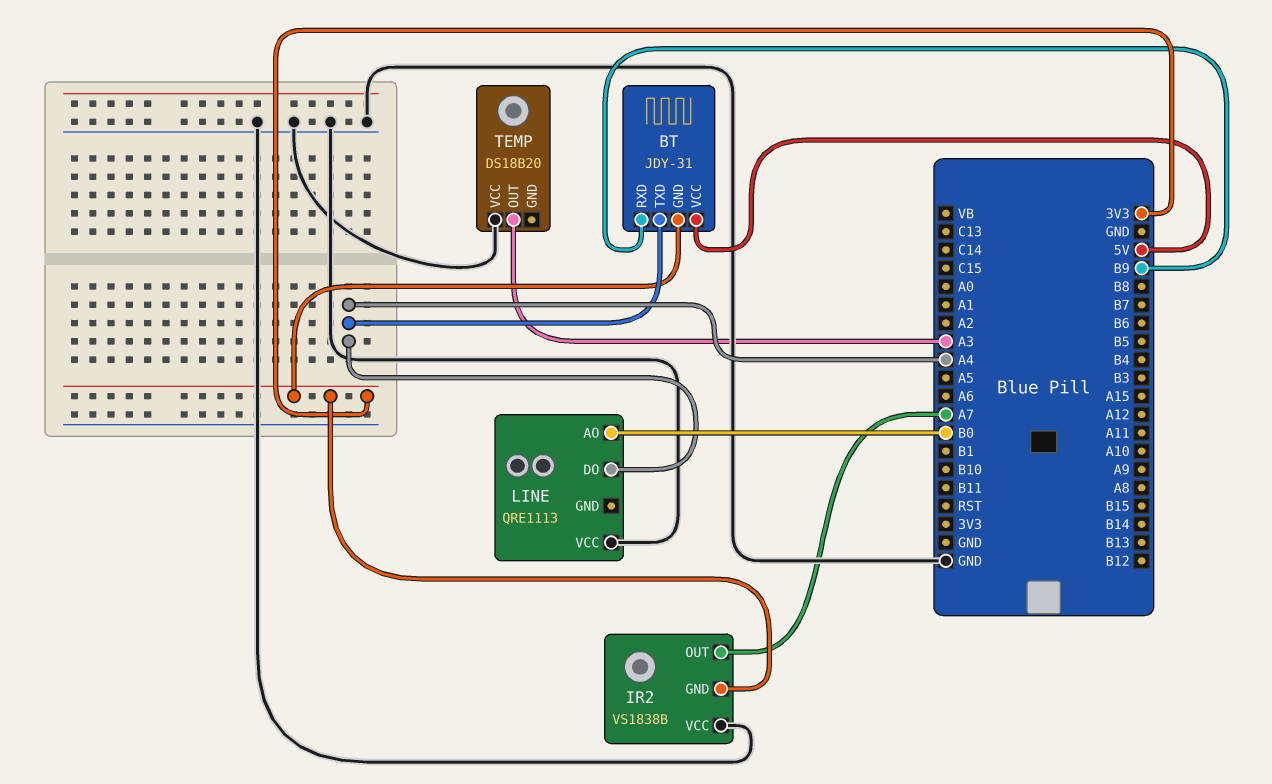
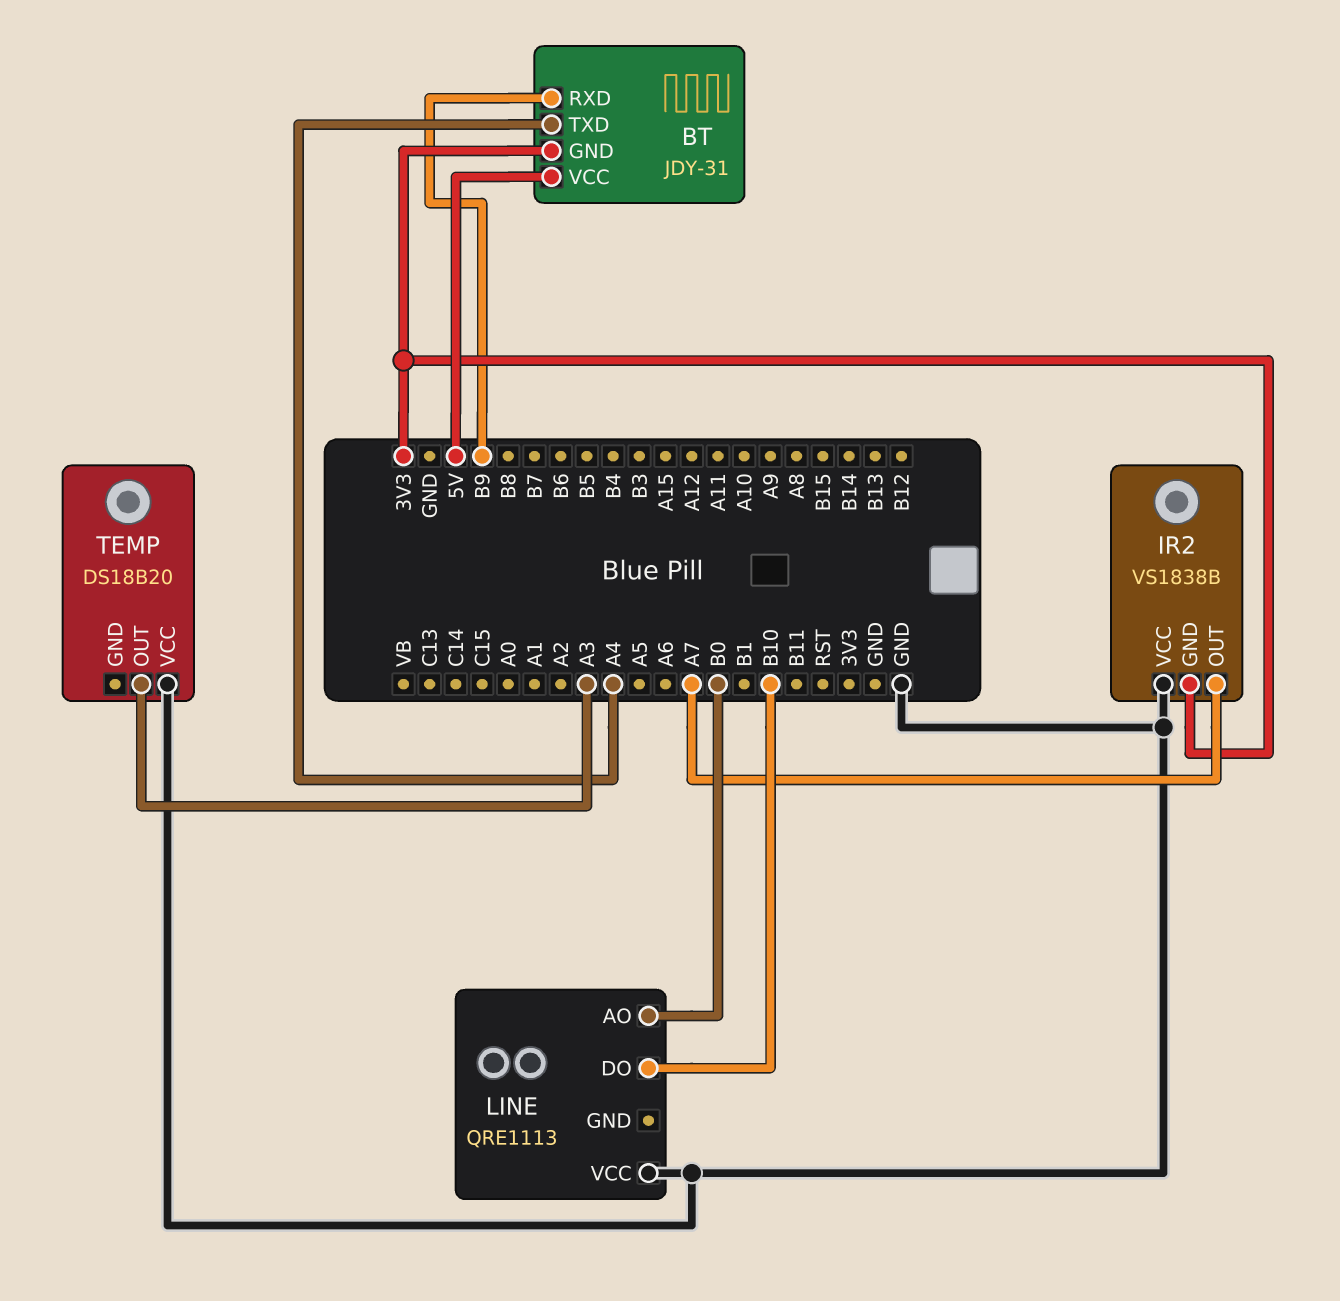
LINE pin DO: A4 -> B10

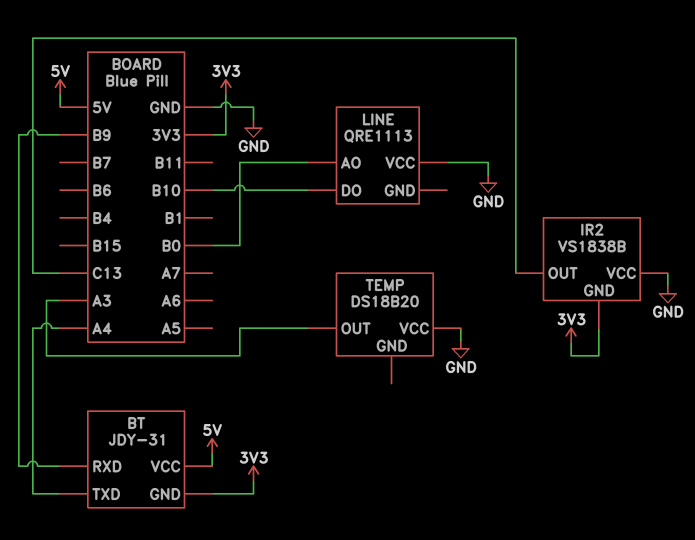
IR2 pin OUT: A7 -> C13

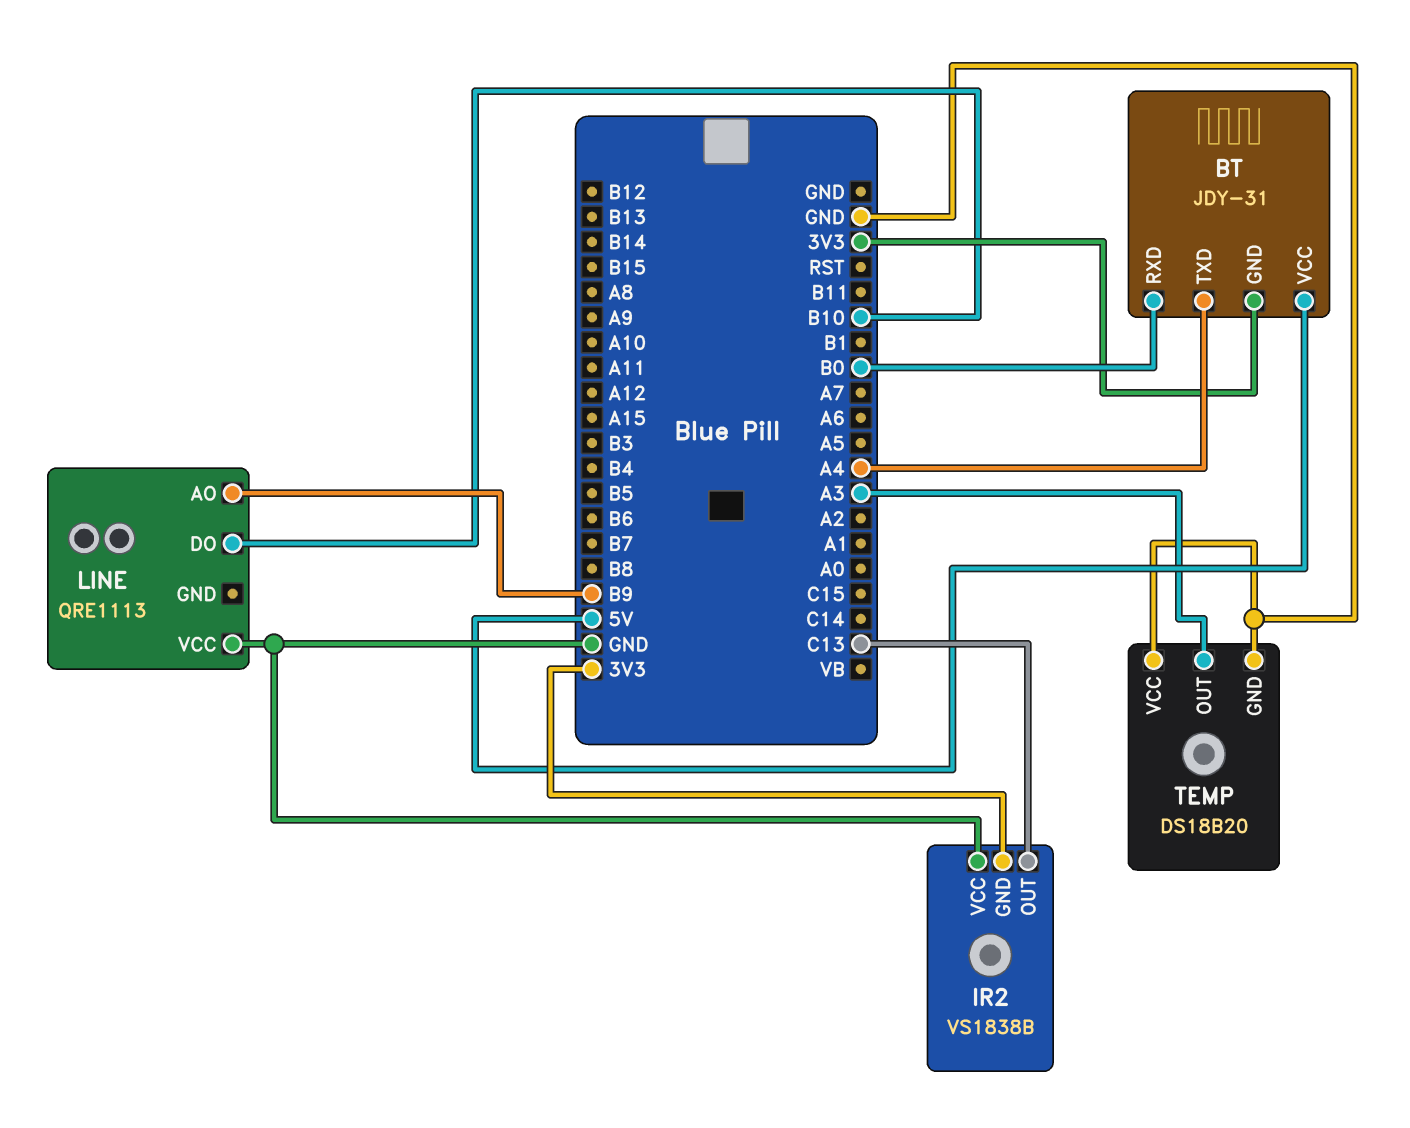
BT pin RXD: B9 -> B0
LINE pin AO: B0 -> B9
TEMP pin GND: none -> GND

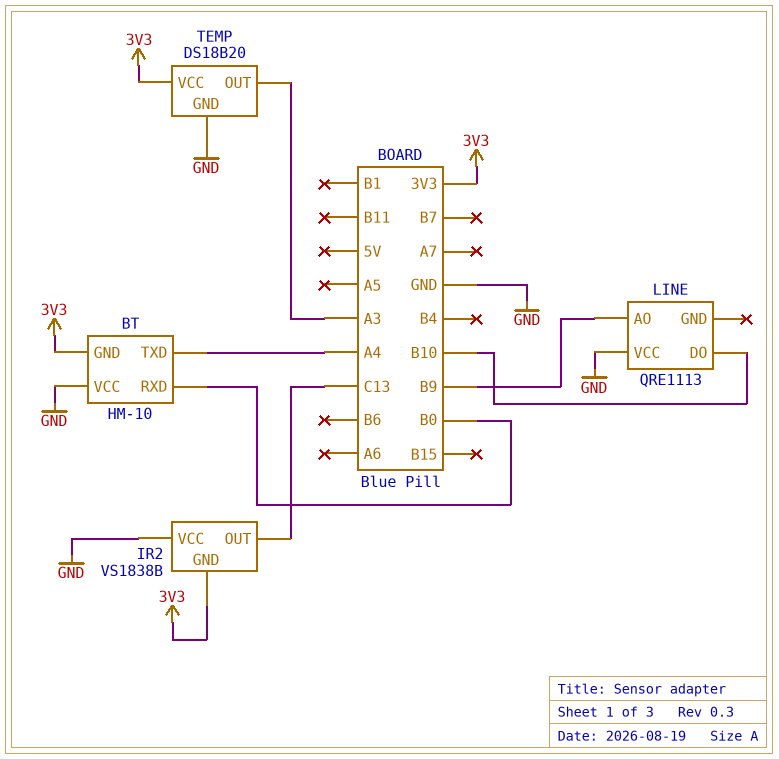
BT: JDY-31 -> HM-10
BT pin VCC: 5V -> GND
TEMP pin VCC: GND -> 3V3

